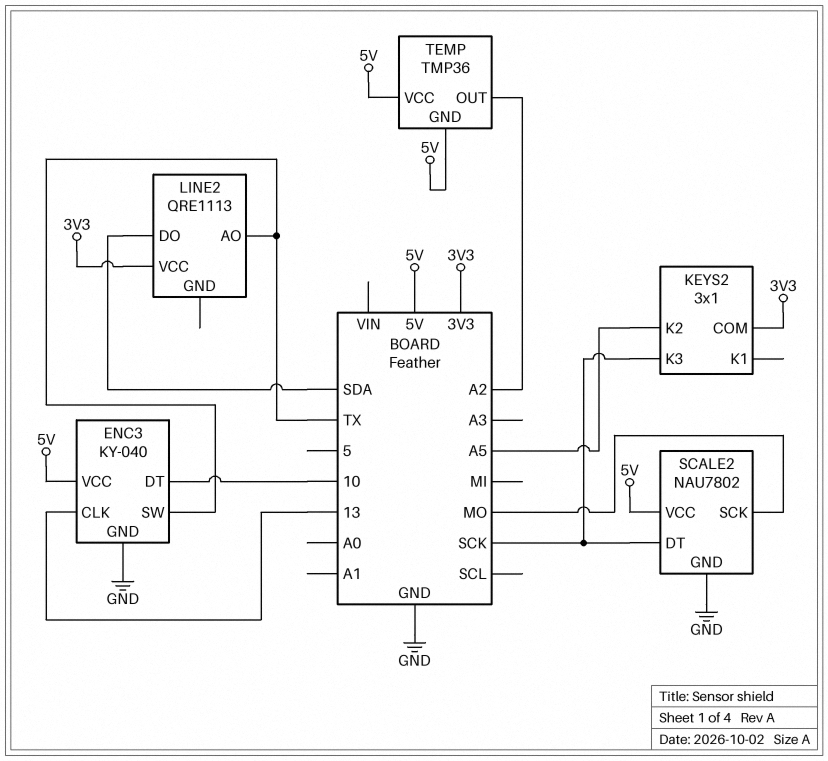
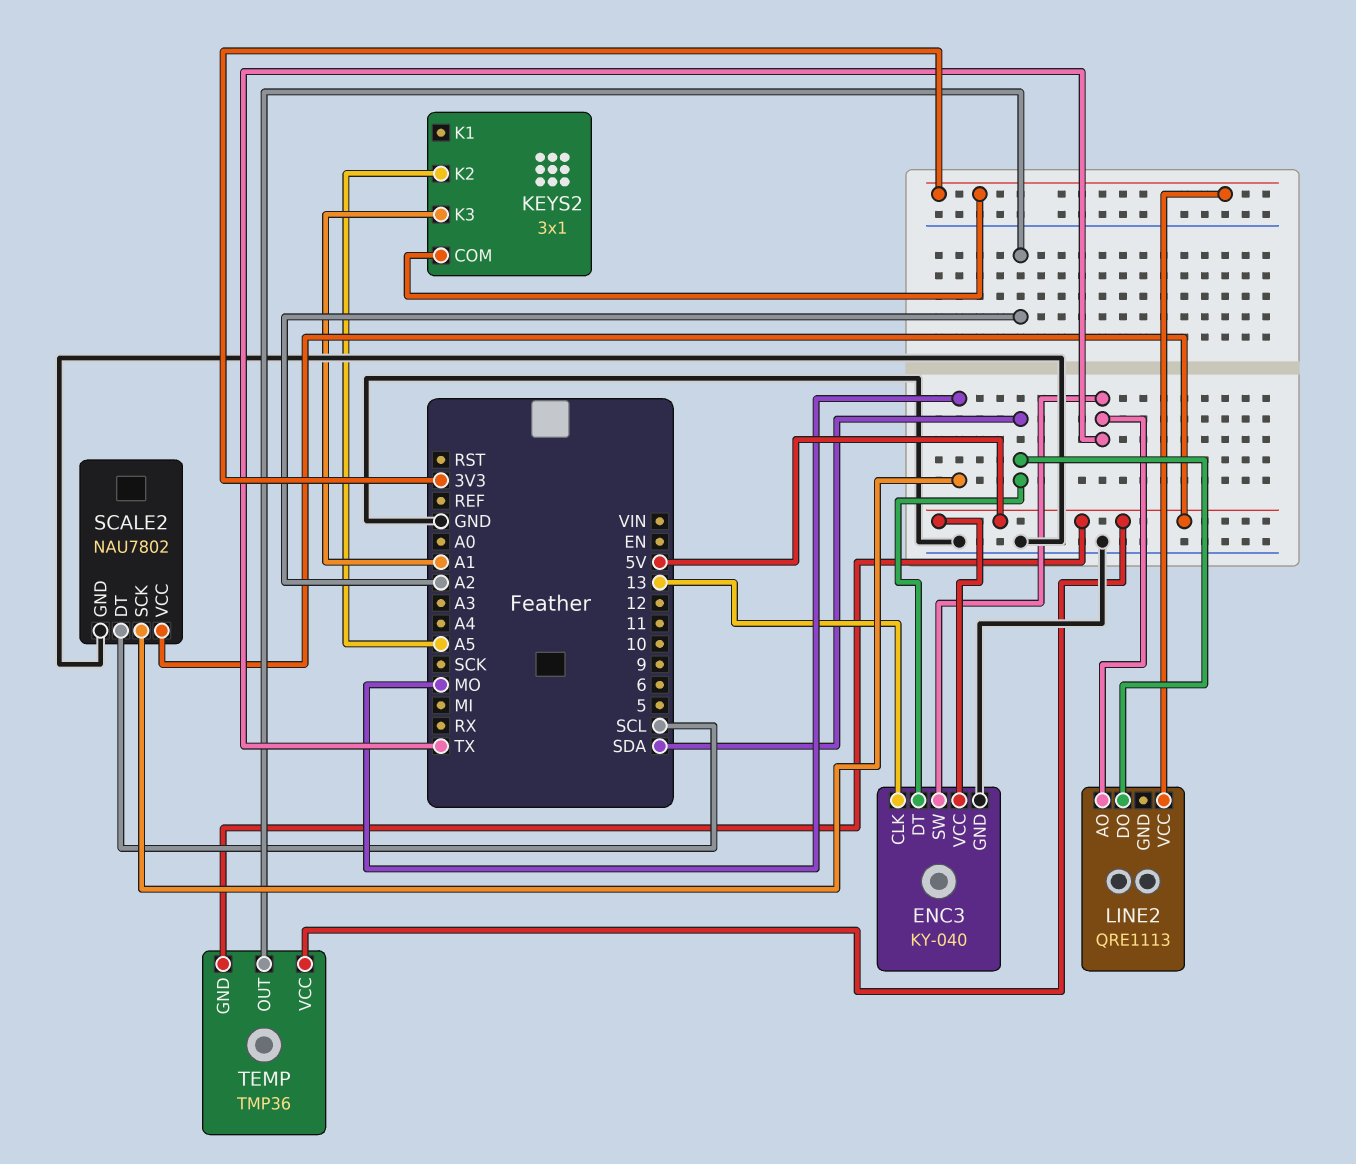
ENC3 pin DT: 10 -> SDA
KEYS2 pin K3: SCK -> A1
SCALE2 pin DT: SCK -> SCL

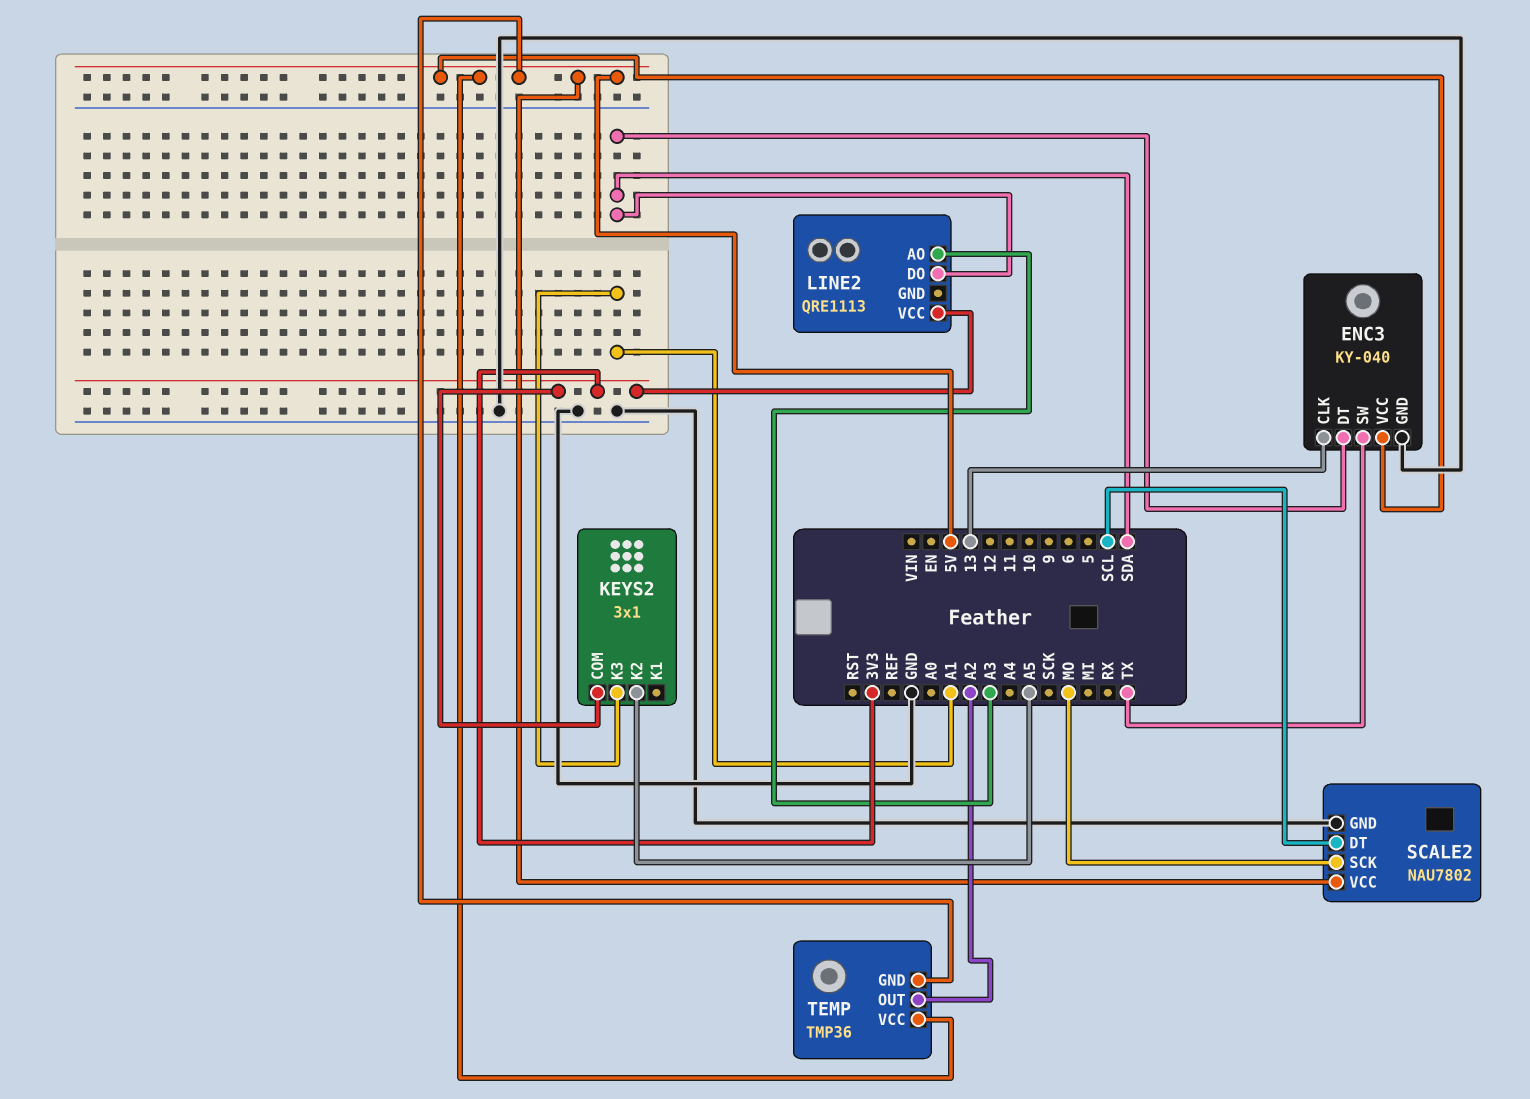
LINE2 pin AO: TX -> A3

